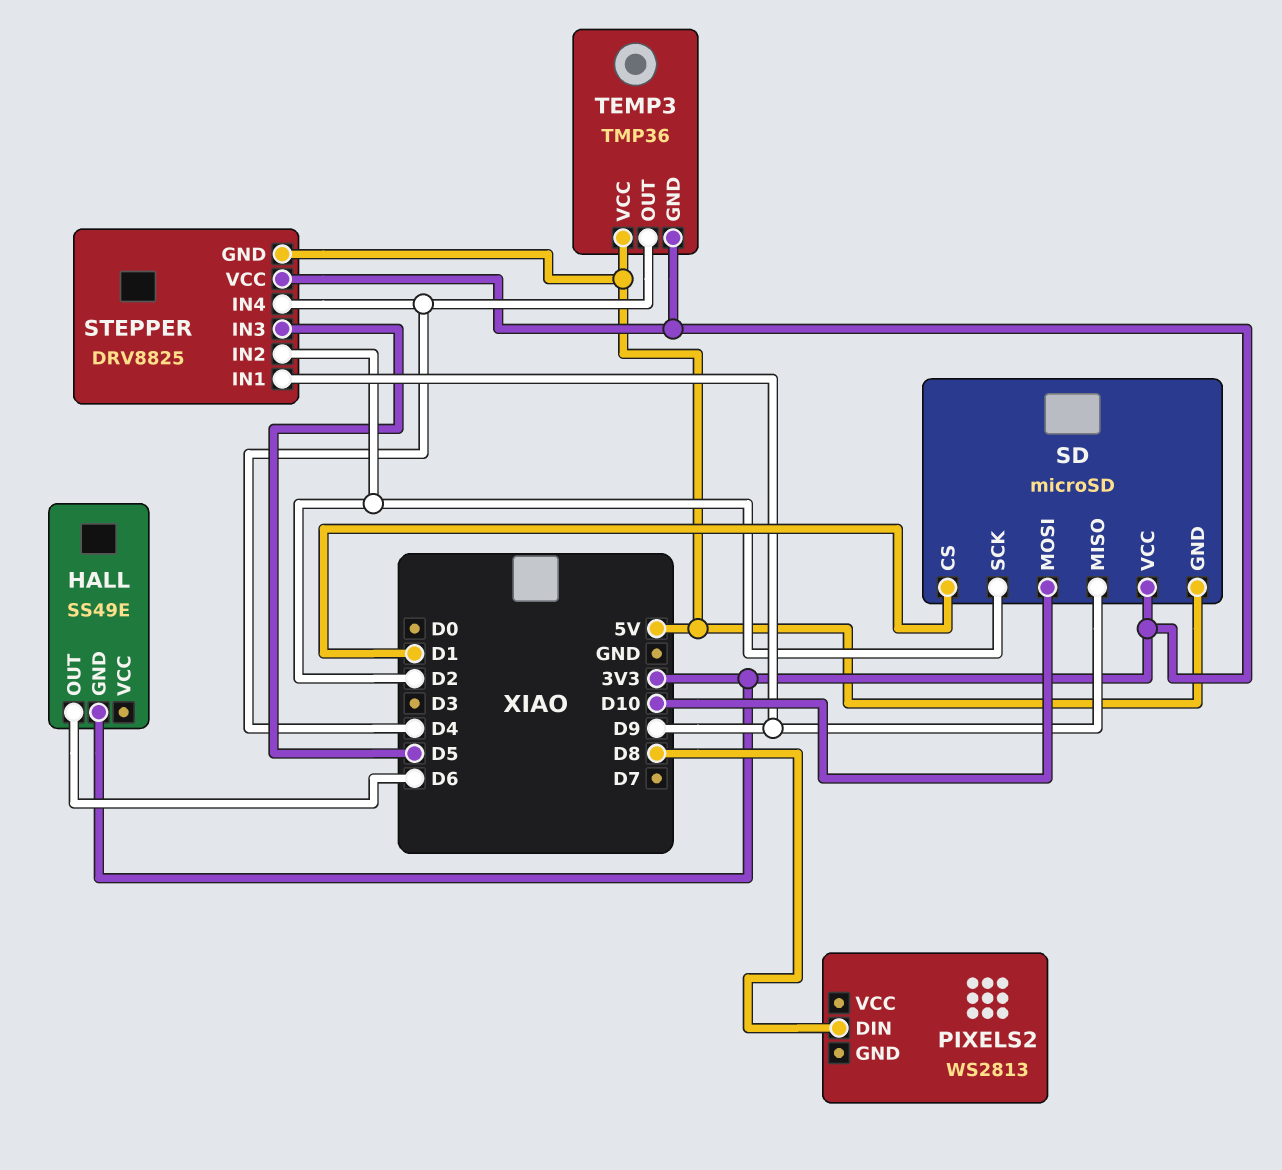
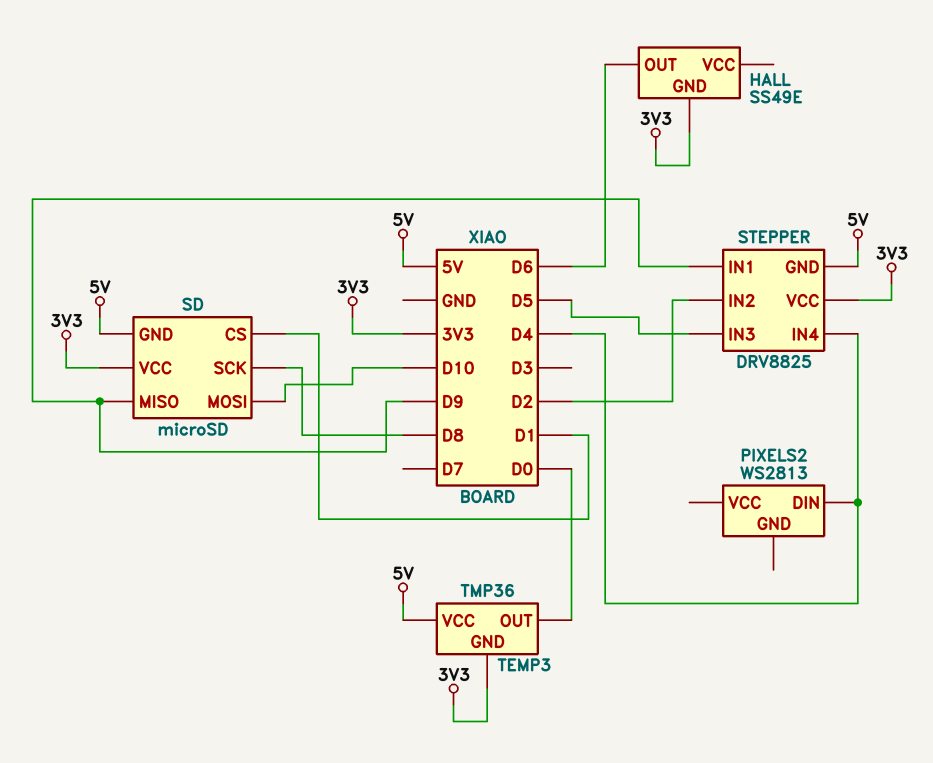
PIXELS2 pin DIN: D8 -> D4
SD pin SCK: D2 -> D8
TEMP3 pin OUT: D4 -> D0

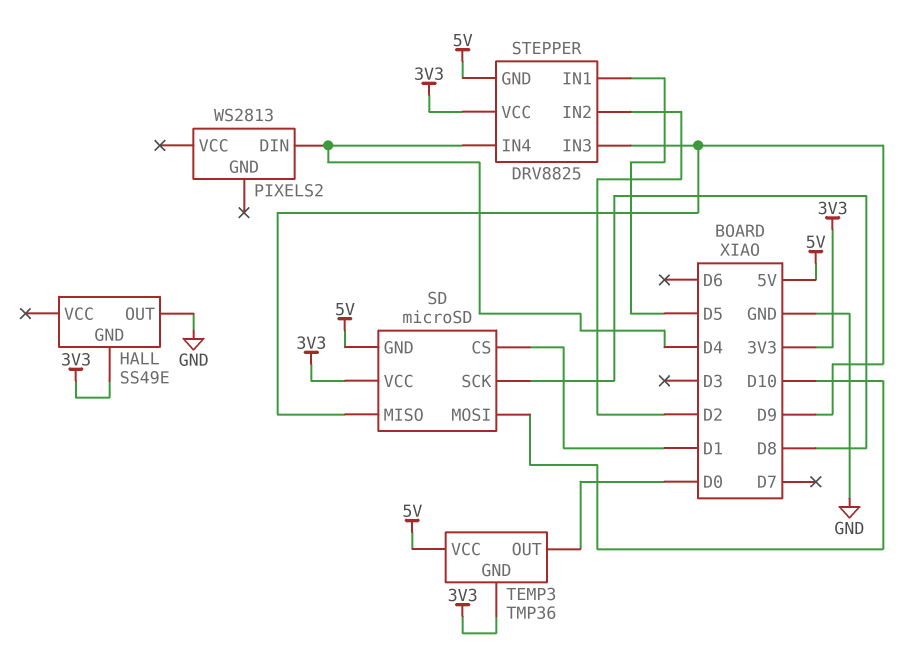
HALL pin OUT: D6 -> GND
STEPPER pin IN1: D9 -> D5
STEPPER pin IN3: D5 -> D9

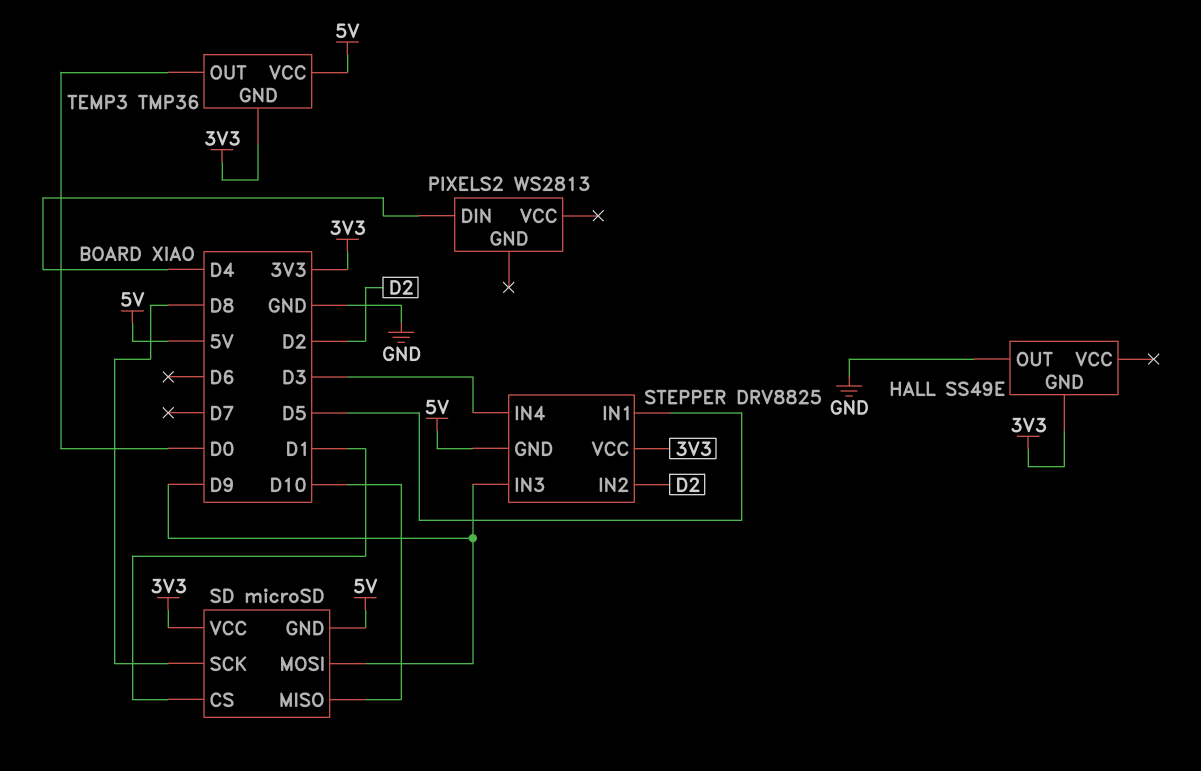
SD pin MISO: D9 -> D10
SD pin MOSI: D10 -> D9
STEPPER pin IN4: D4 -> D3

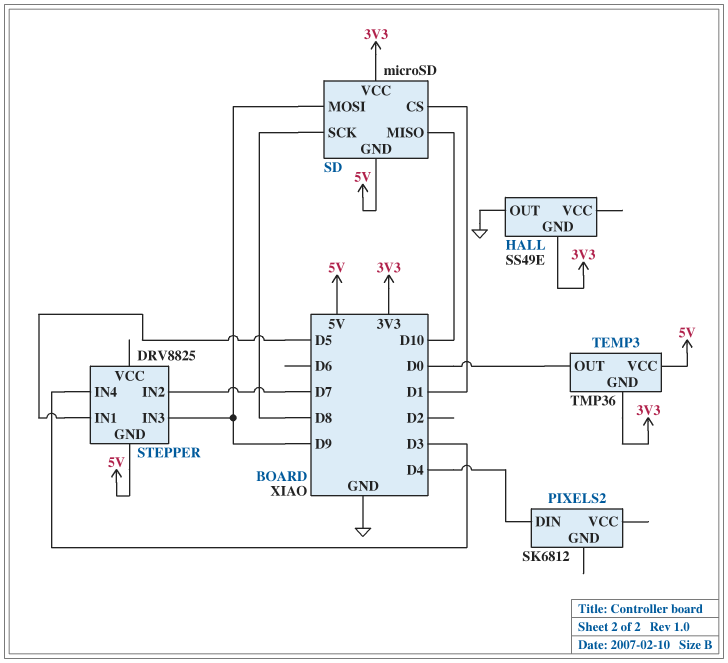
PIXELS2: WS2813 -> SK6812
STEPPER pin IN2: D2 -> D7
STEPPER pin VCC: 3V3 -> none

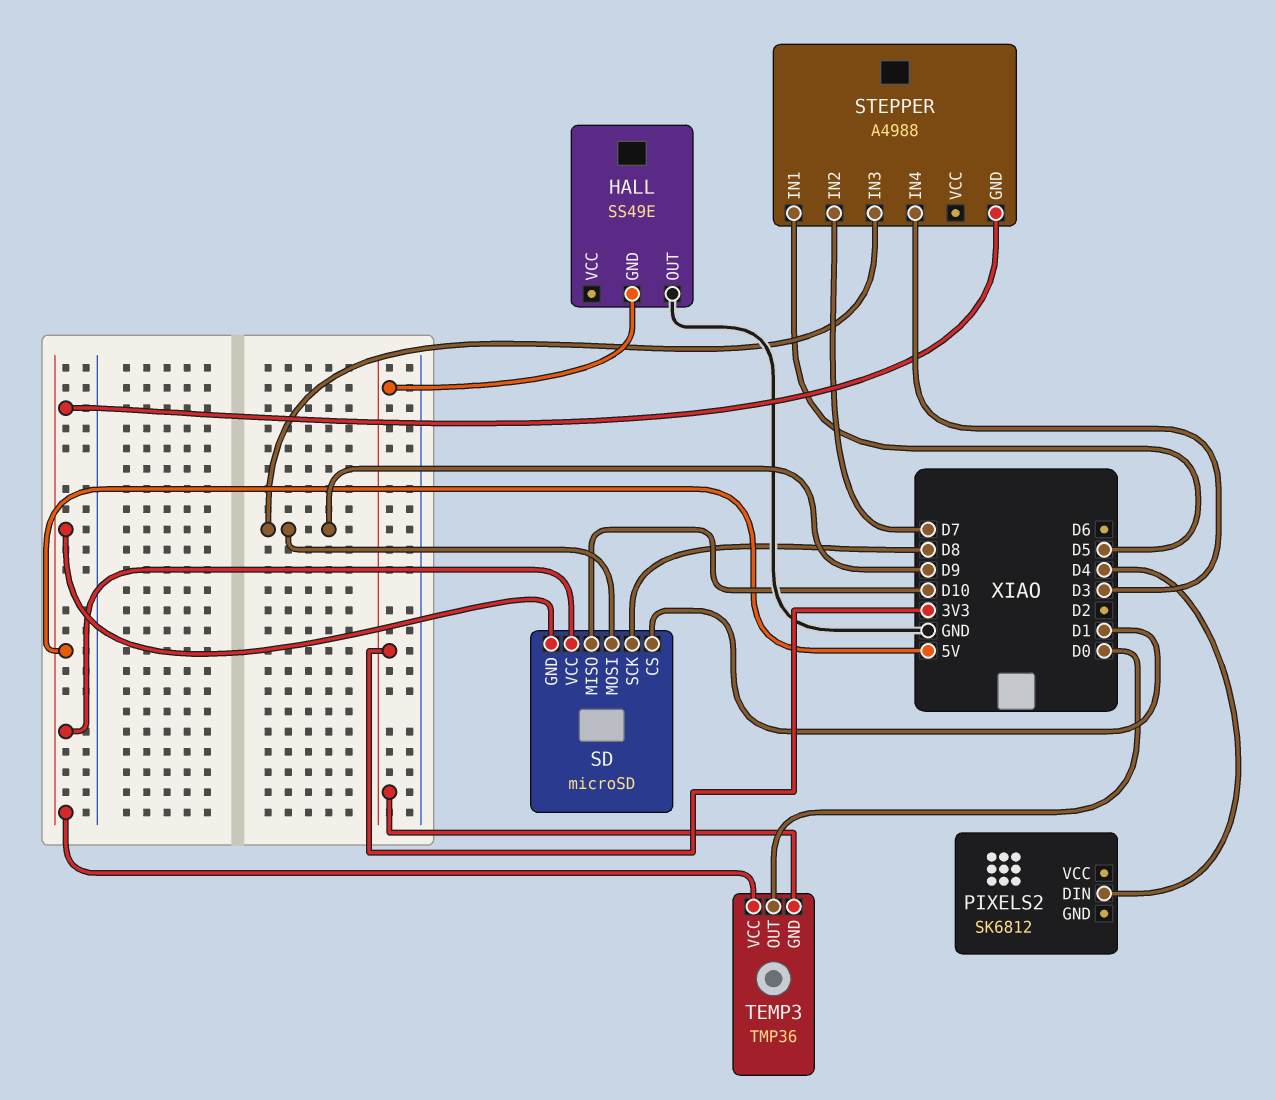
SD pin VCC: 3V3 -> 5V
STEPPER: DRV8825 -> A4988

